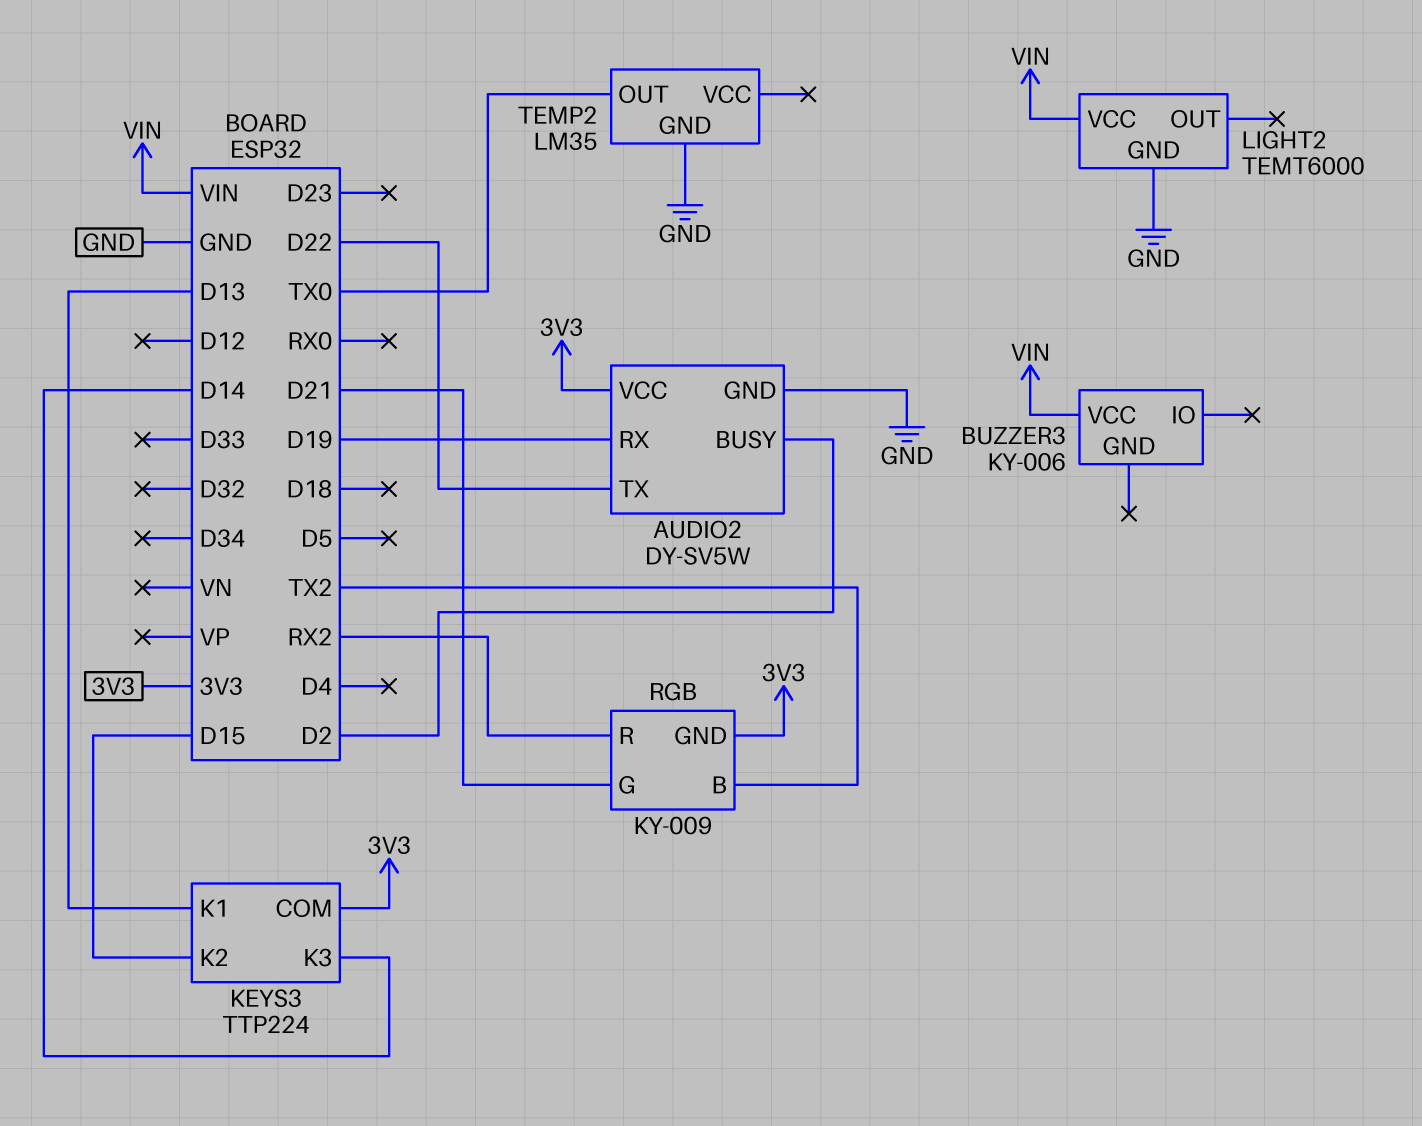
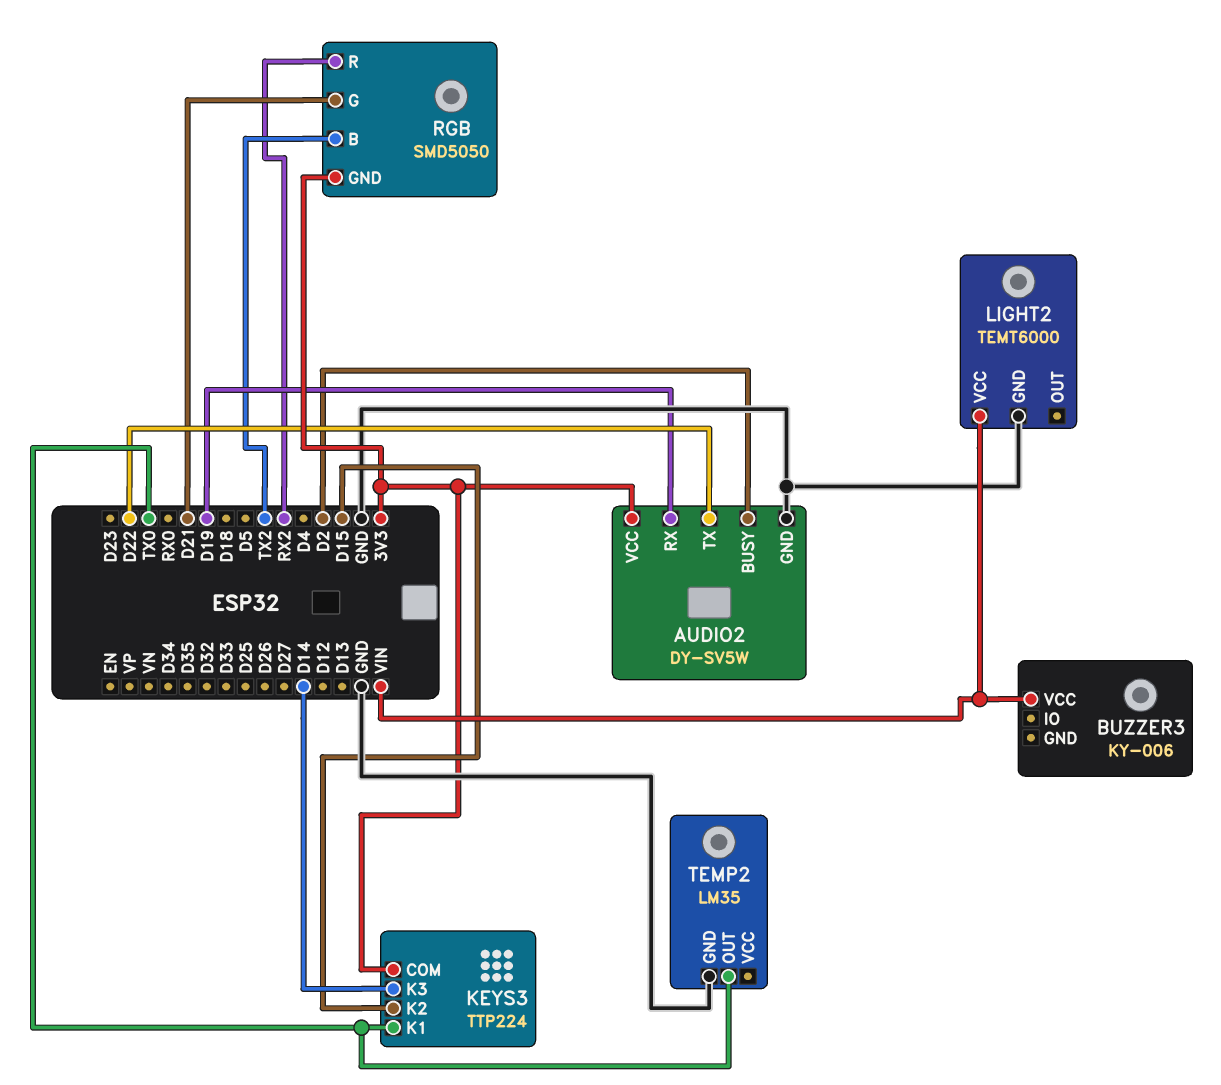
KEYS3 pin K1: D13 -> TX0
RGB: KY-009 -> SMD5050

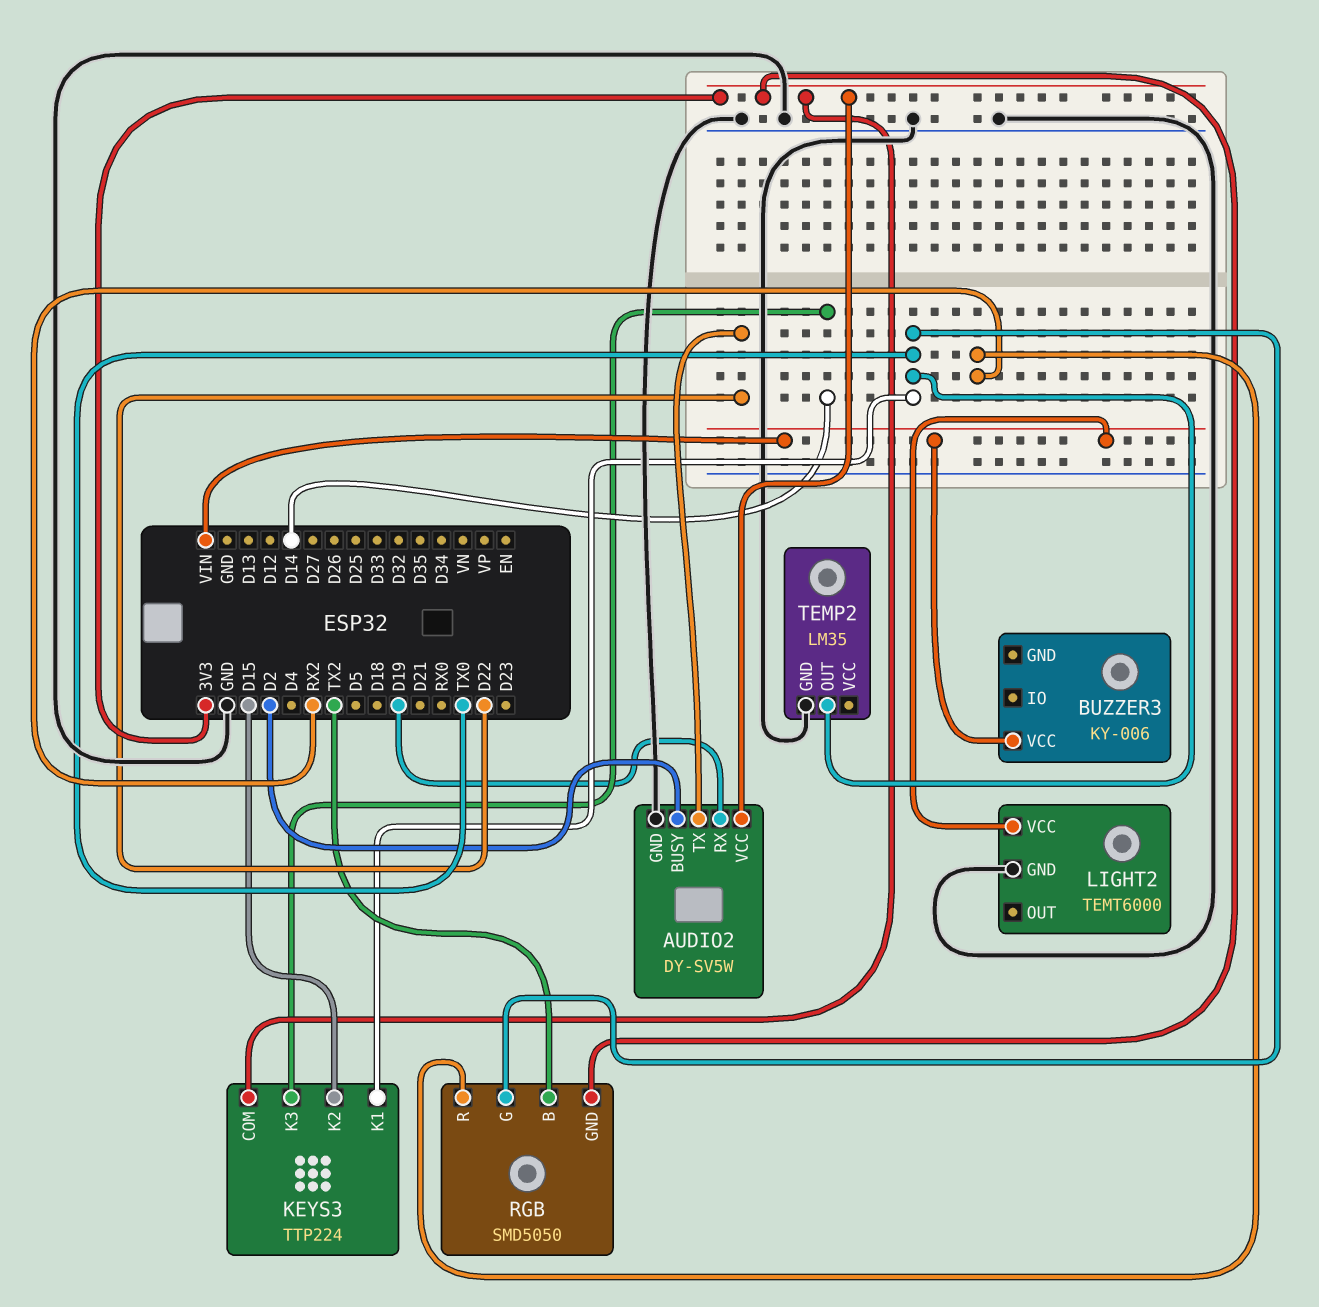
RGB pin G: D21 -> TX0

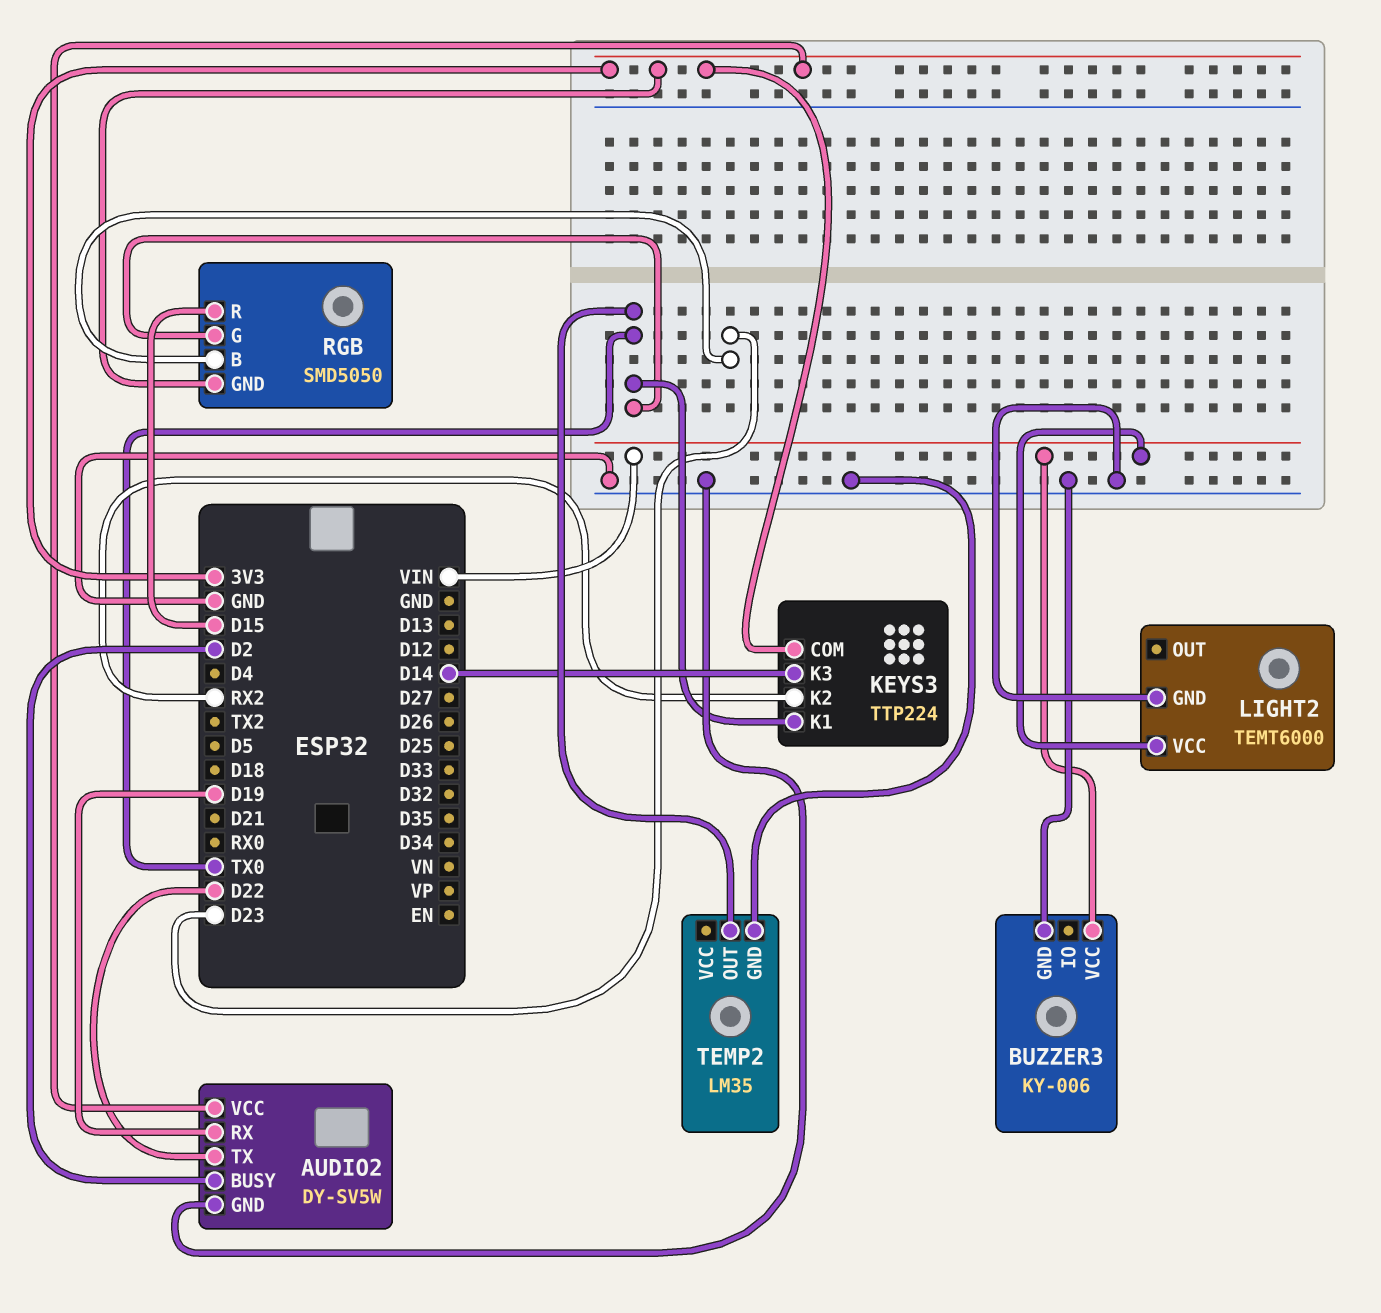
BUZZER3 pin GND: none -> GND
KEYS3 pin K2: D15 -> RX2
RGB pin B: TX2 -> D23
RGB pin R: RX2 -> D15

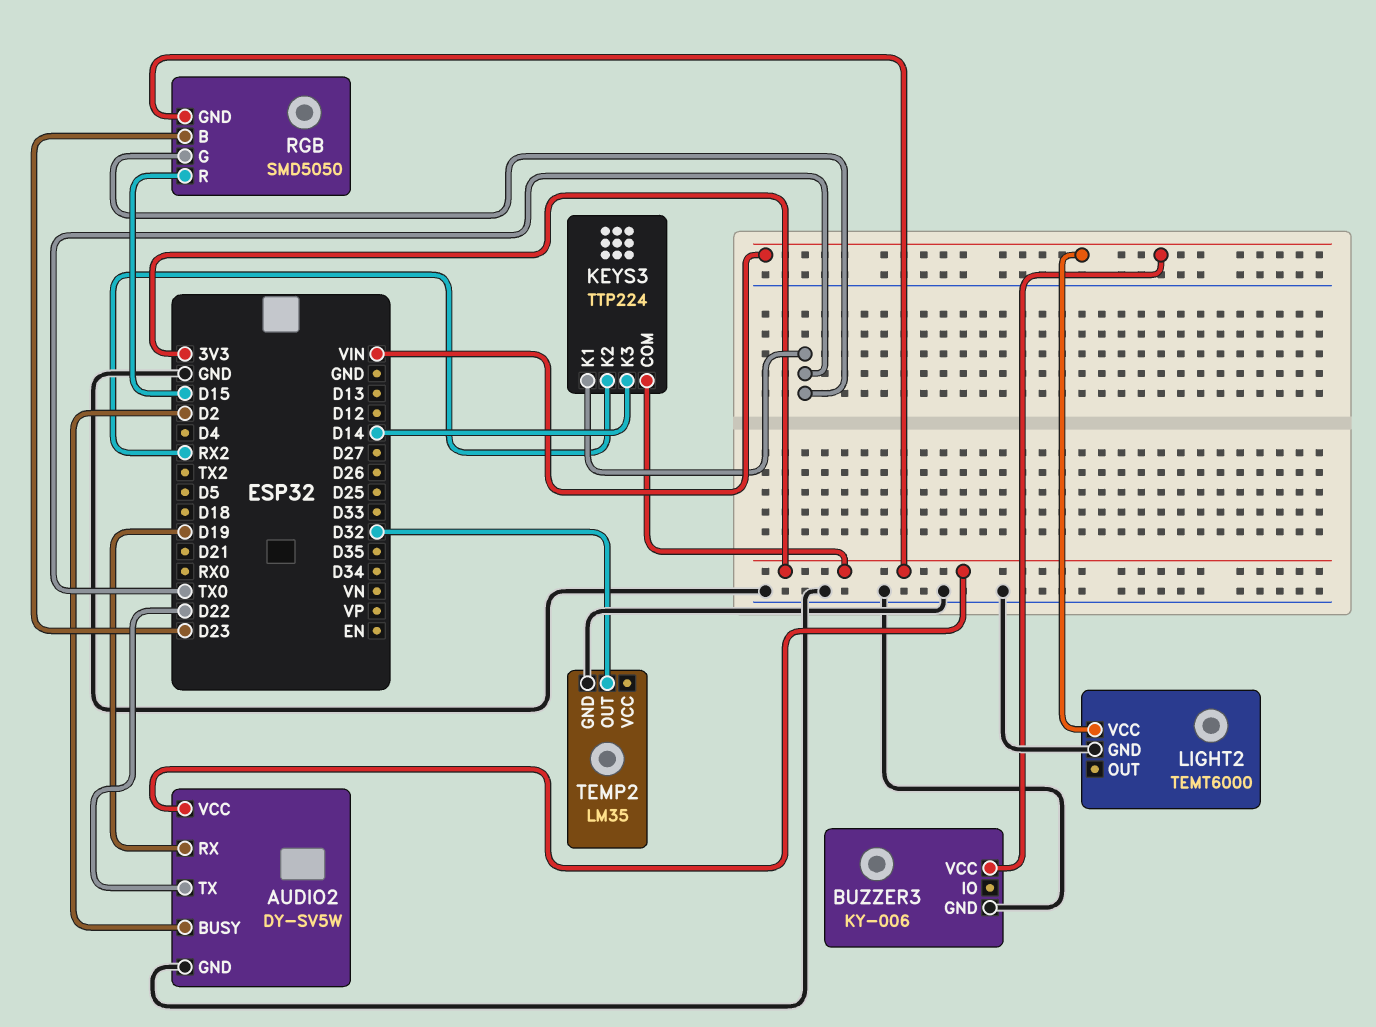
TEMP2 pin OUT: TX0 -> D32

